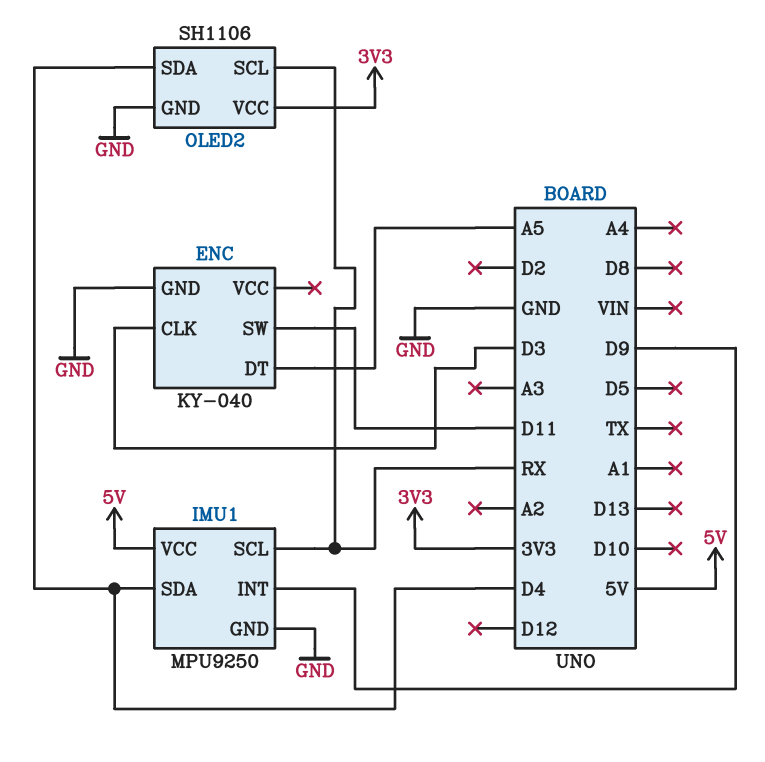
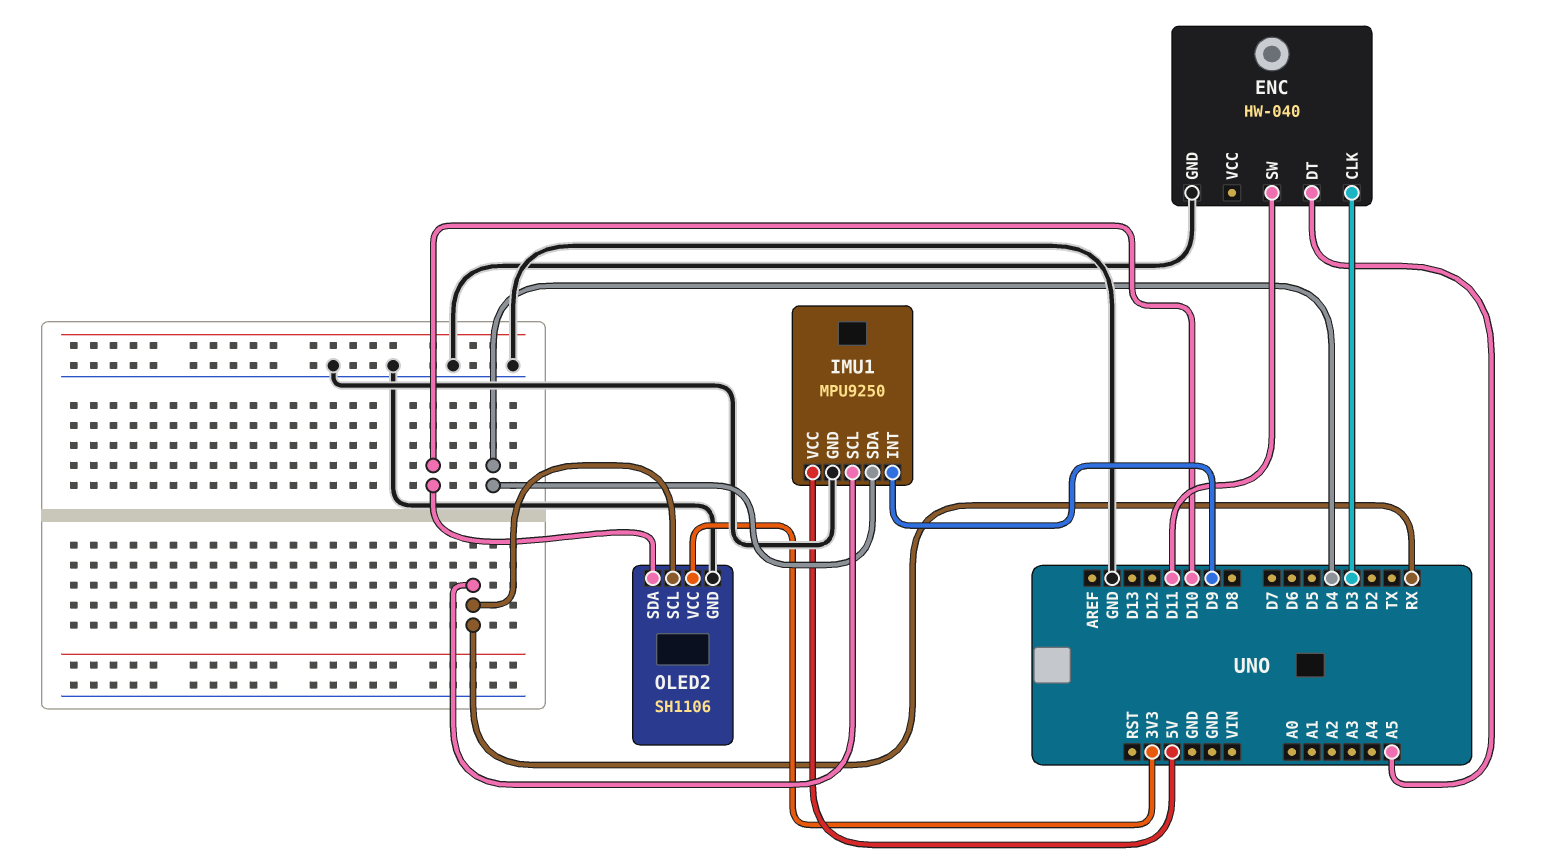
ENC: KY-040 -> HW-040
OLED2 pin SDA: D4 -> D10

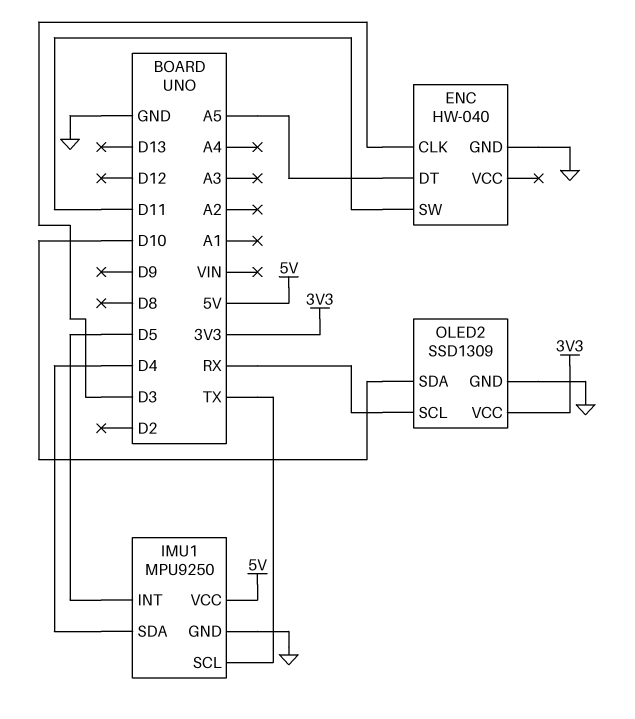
IMU1 pin INT: D9 -> D5
IMU1 pin SCL: RX -> TX
OLED2: SH1106 -> SSD1309

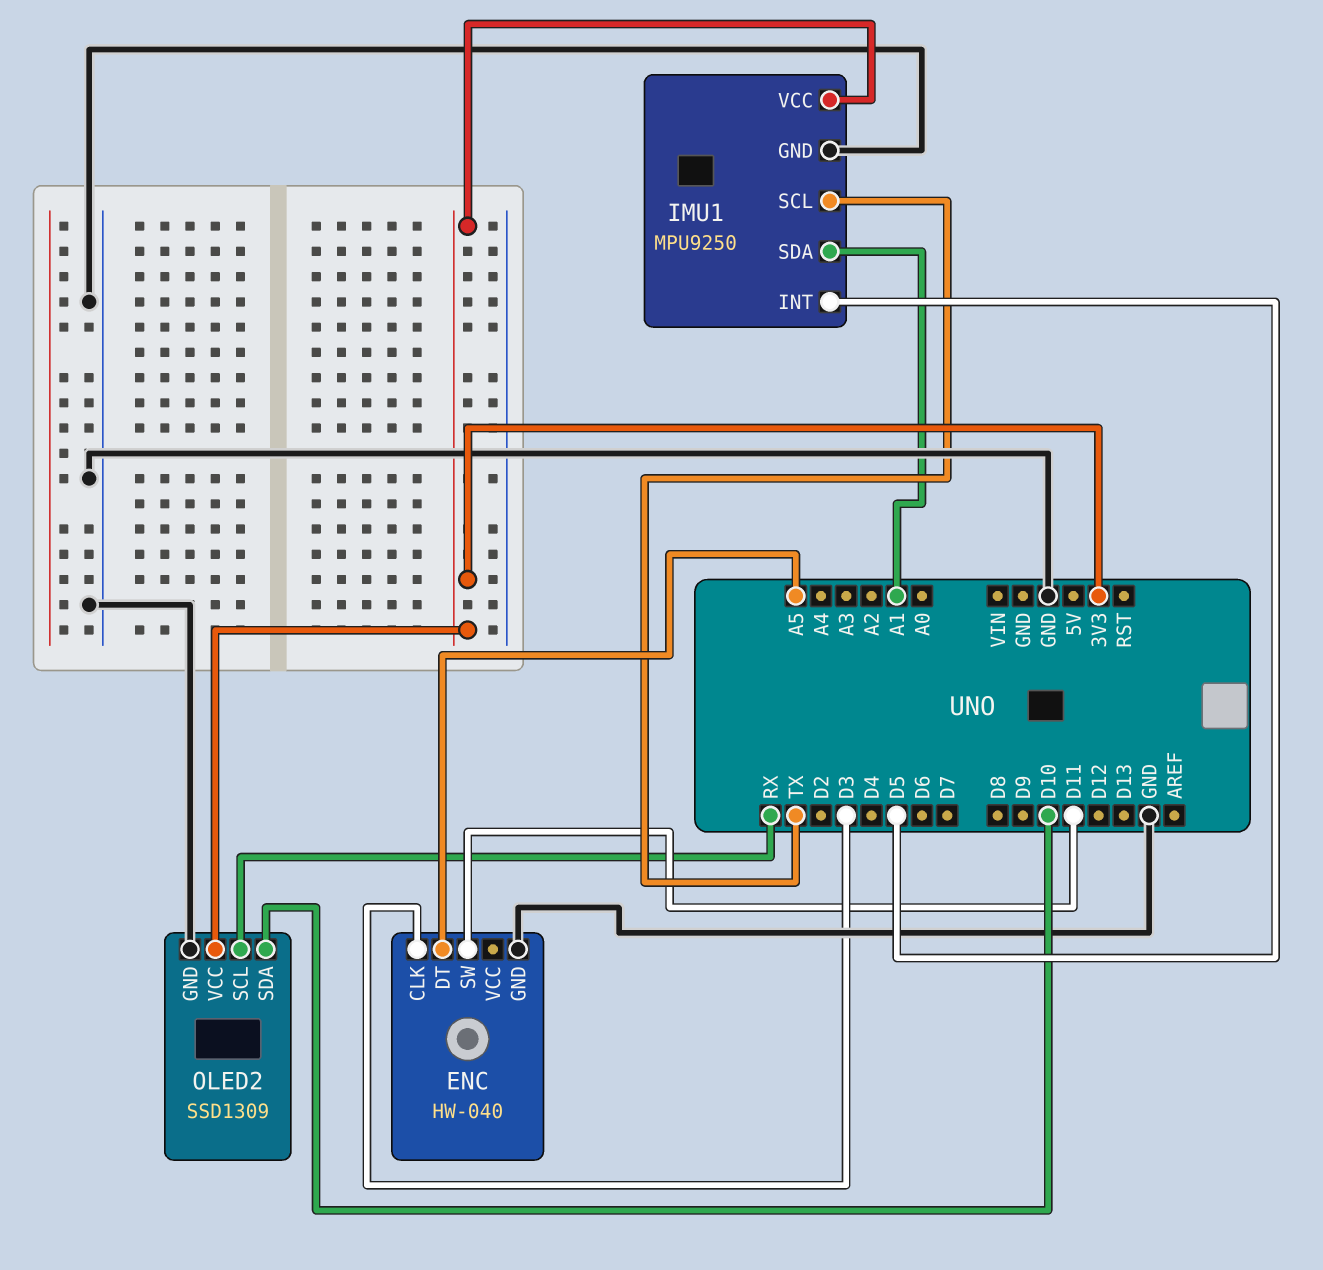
IMU1 pin SDA: D4 -> A1
IMU1 pin VCC: 5V -> 3V3

